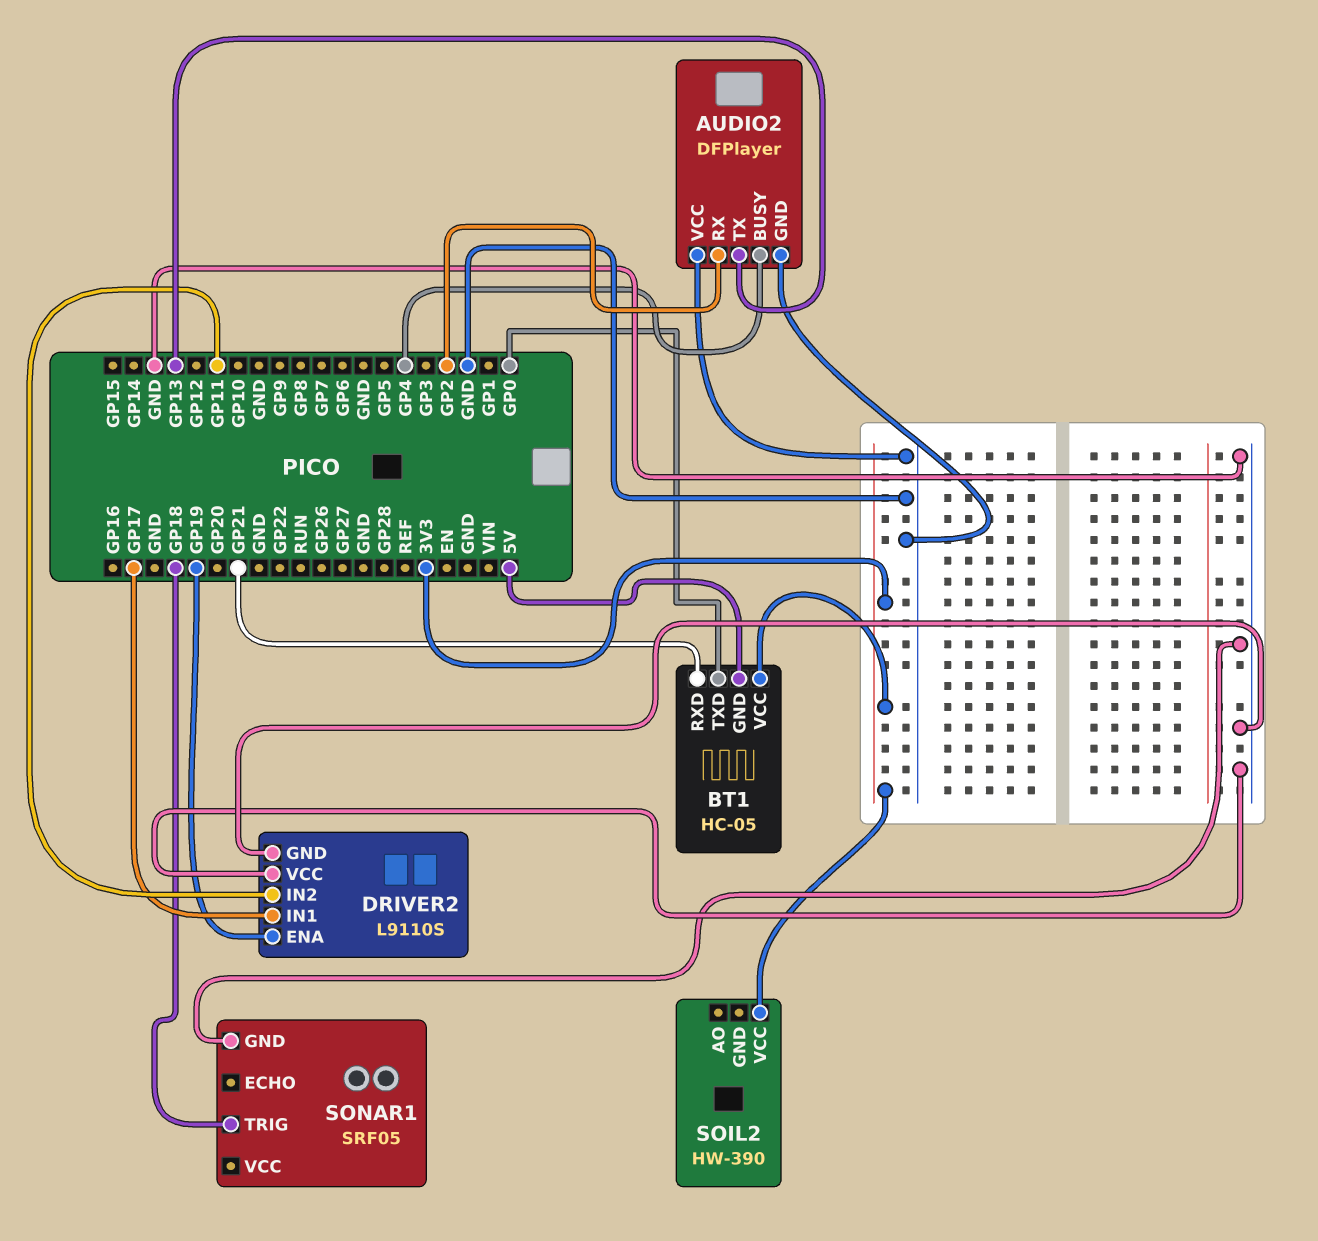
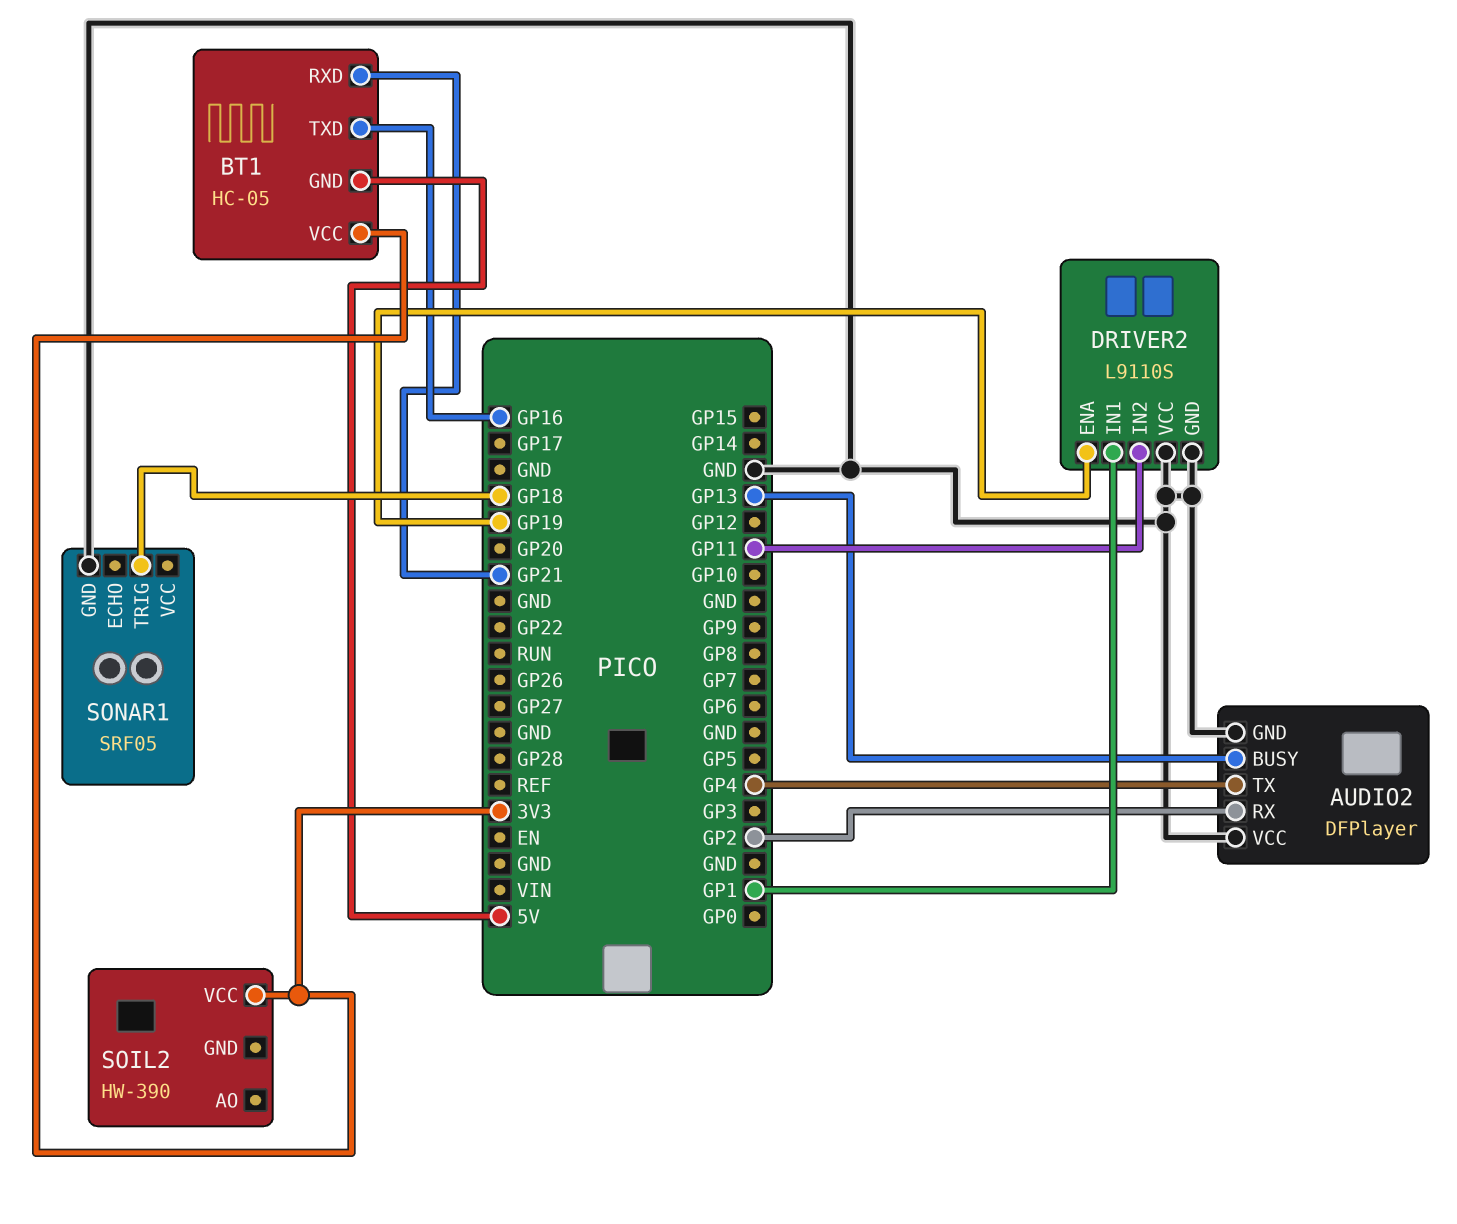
AUDIO2 pin BUSY: GP4 -> GP13
AUDIO2 pin TX: GP13 -> GP4
BT1 pin TXD: GP0 -> GP16
DRIVER2 pin IN1: GP17 -> GP1

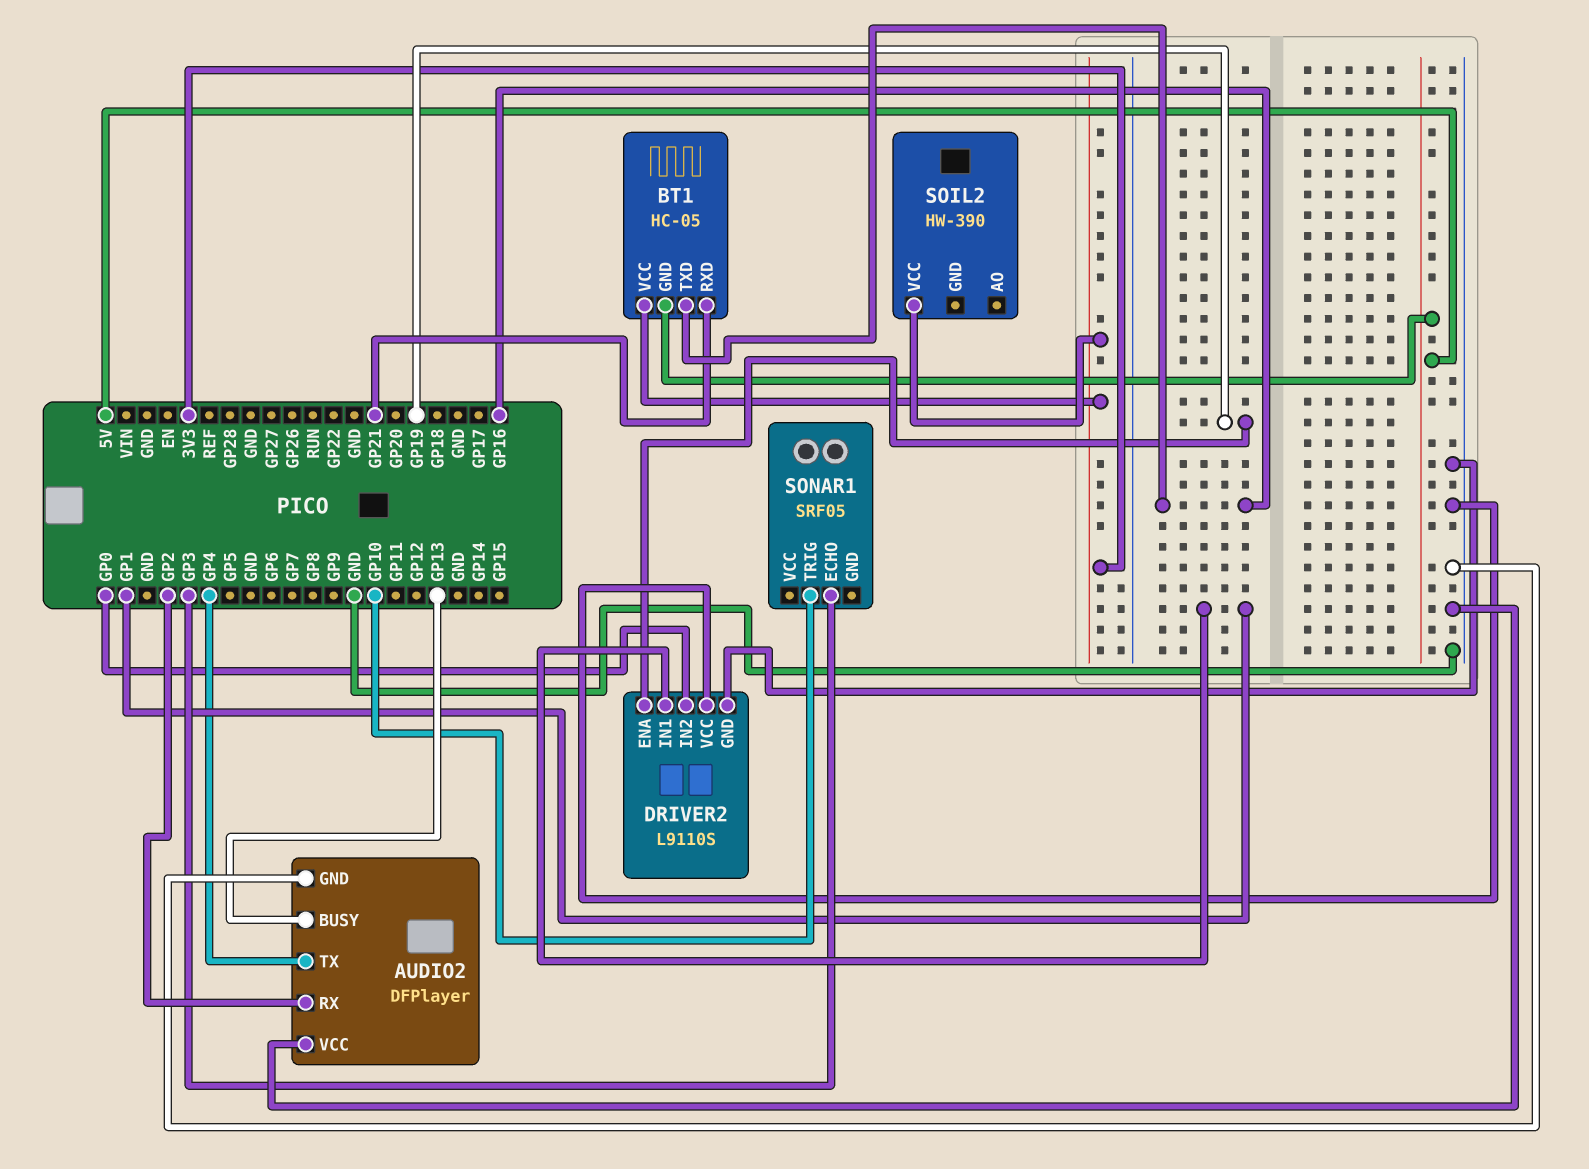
DRIVER2 pin IN2: GP11 -> GP0
SONAR1 pin ECHO: none -> GP3
SONAR1 pin GND: GND -> none
SONAR1 pin TRIG: GP18 -> GP10

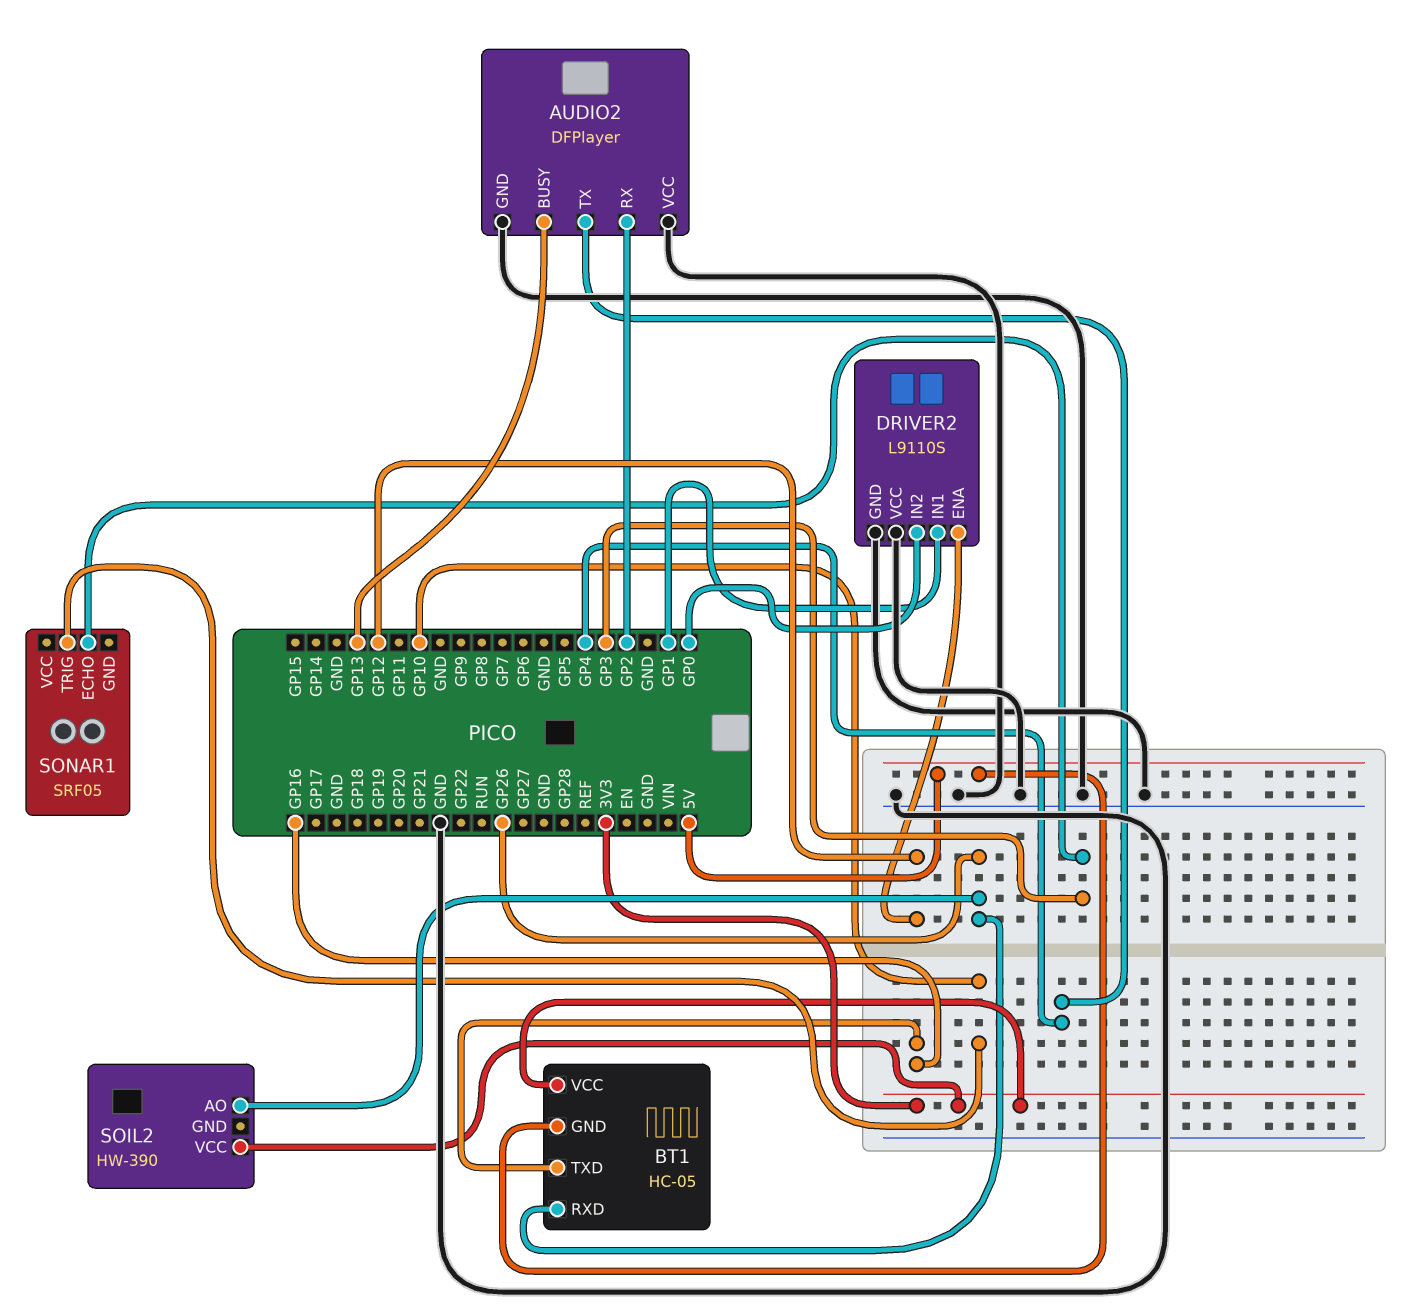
BT1 pin RXD: GP21 -> GP26
DRIVER2 pin ENA: GP19 -> GP12
SOIL2 pin AO: none -> GP26

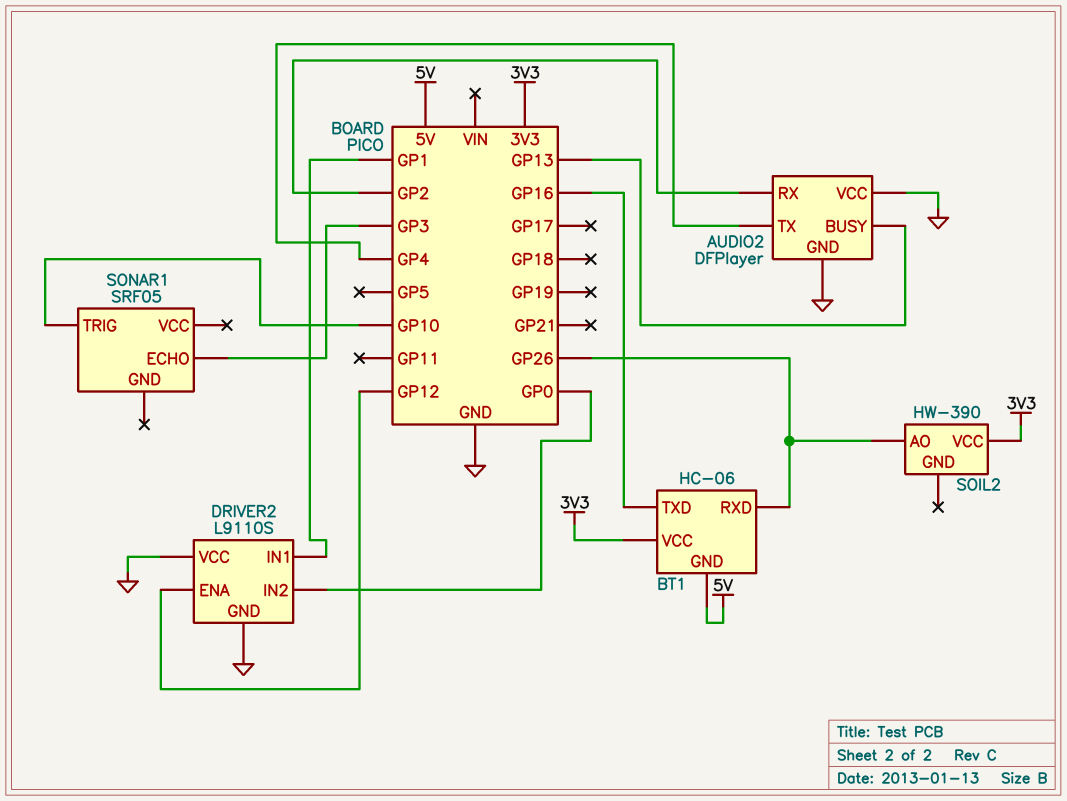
BT1: HC-05 -> HC-06

